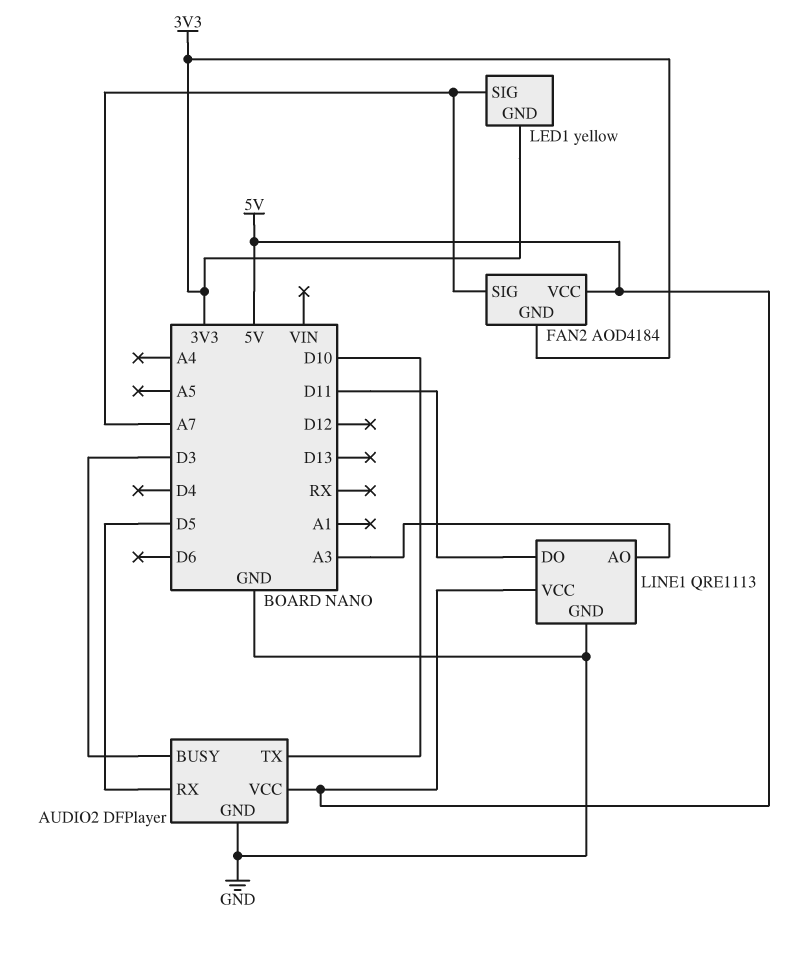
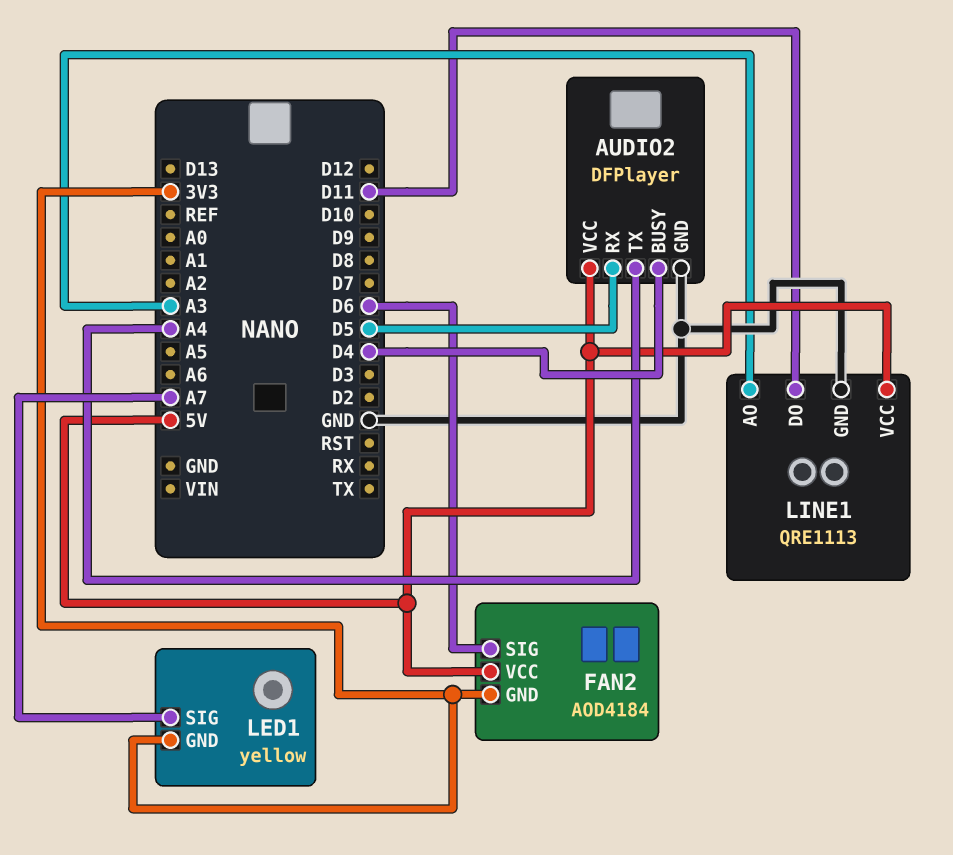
AUDIO2 pin BUSY: D3 -> D4
AUDIO2 pin TX: D10 -> A4
FAN2 pin SIG: A7 -> D6

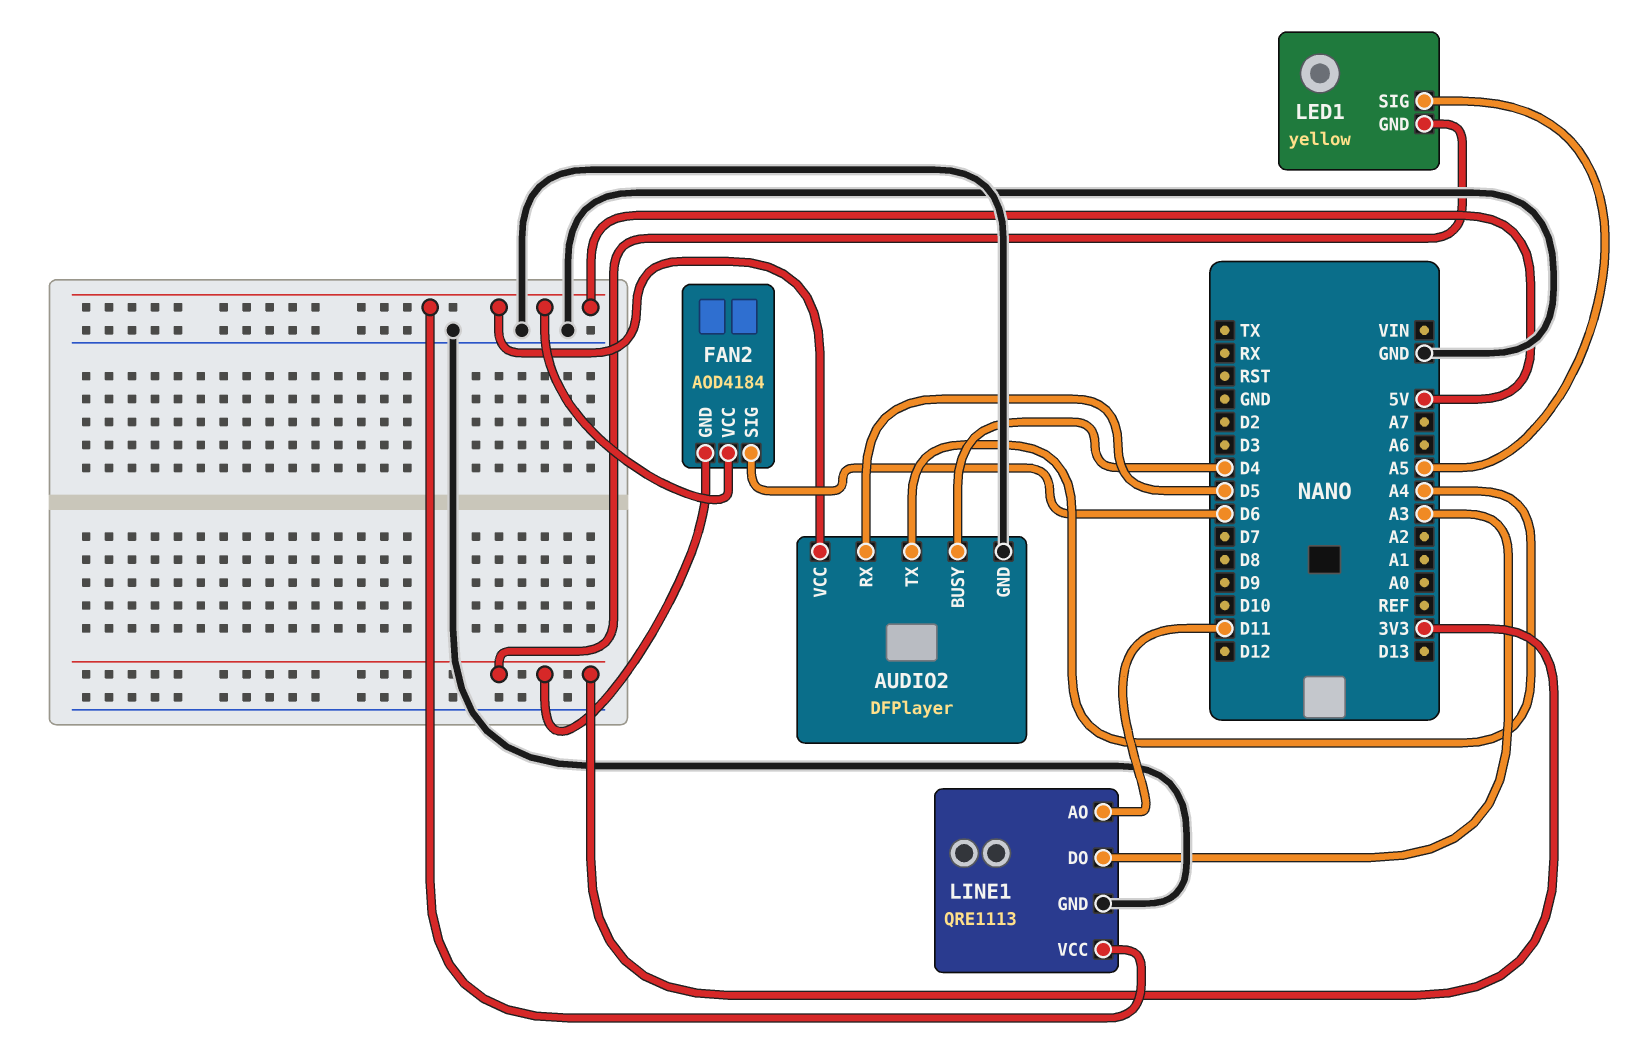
LED1 pin SIG: A7 -> A5
LINE1 pin AO: A3 -> D11
LINE1 pin DO: D11 -> A3

